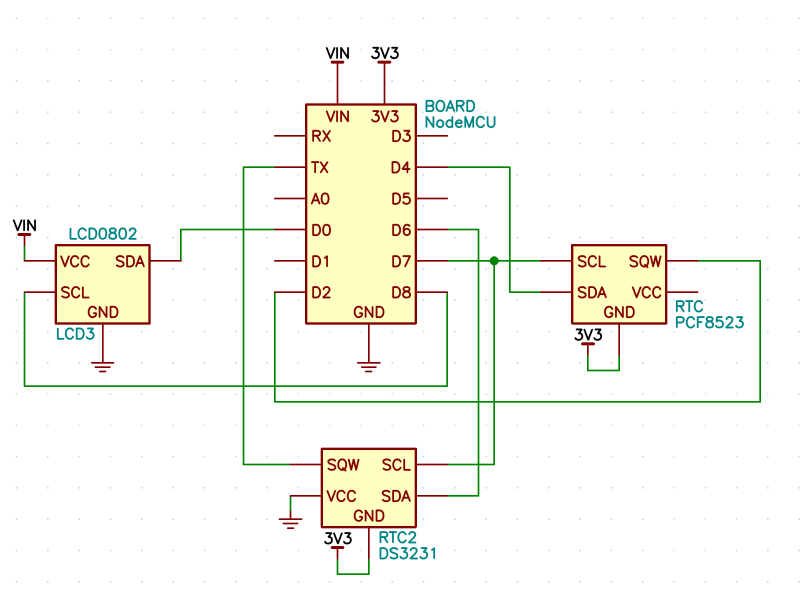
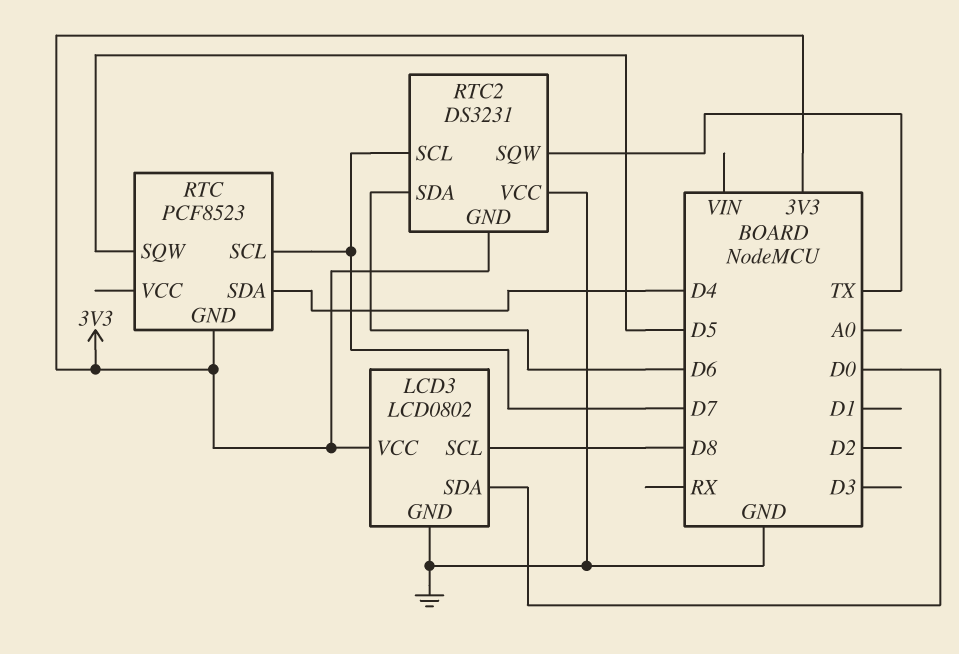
LCD3 pin VCC: VIN -> 3V3
RTC pin SQW: D2 -> D5

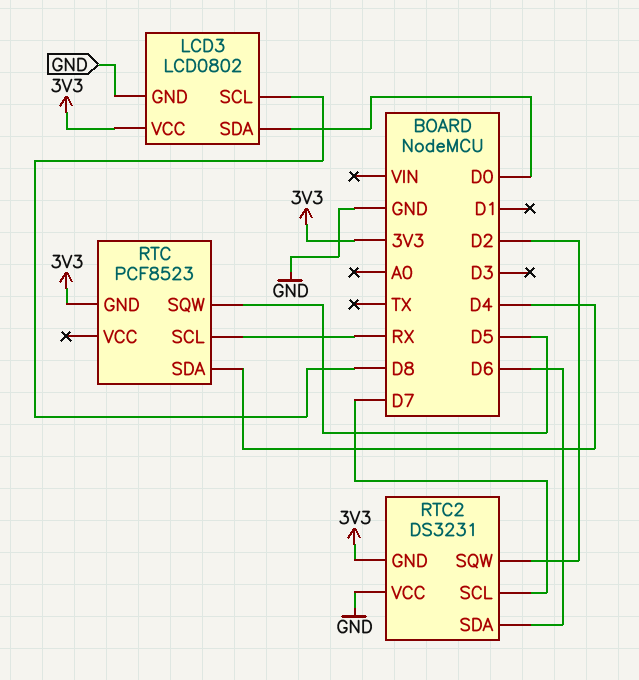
RTC pin SCL: D7 -> RX
RTC2 pin SQW: TX -> D2

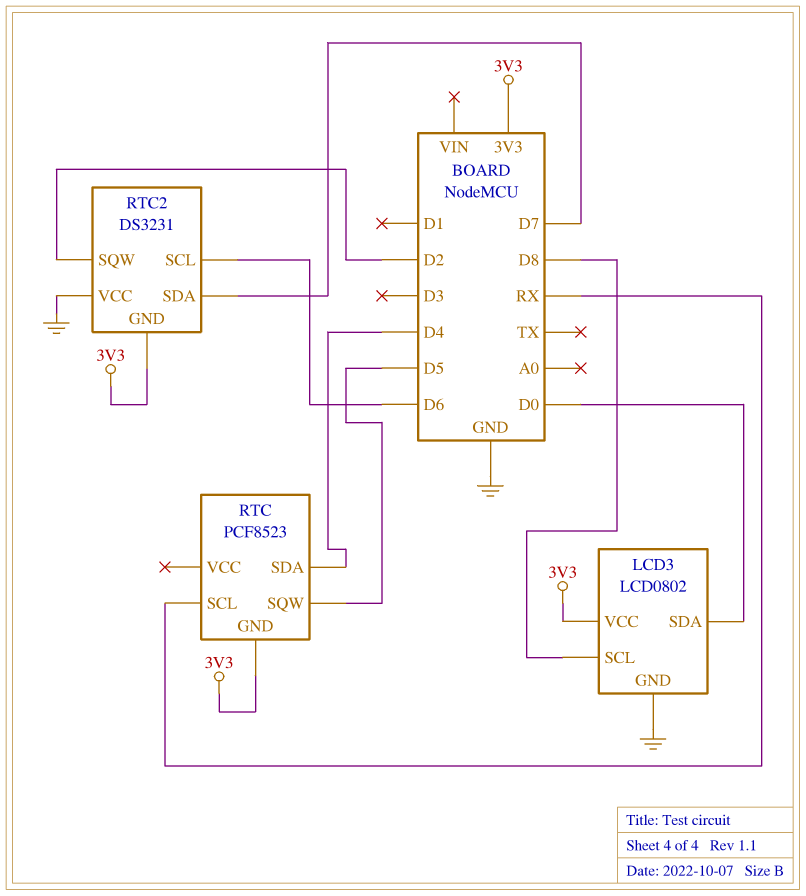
RTC2 pin SCL: D7 -> D6
RTC2 pin SDA: D6 -> D7

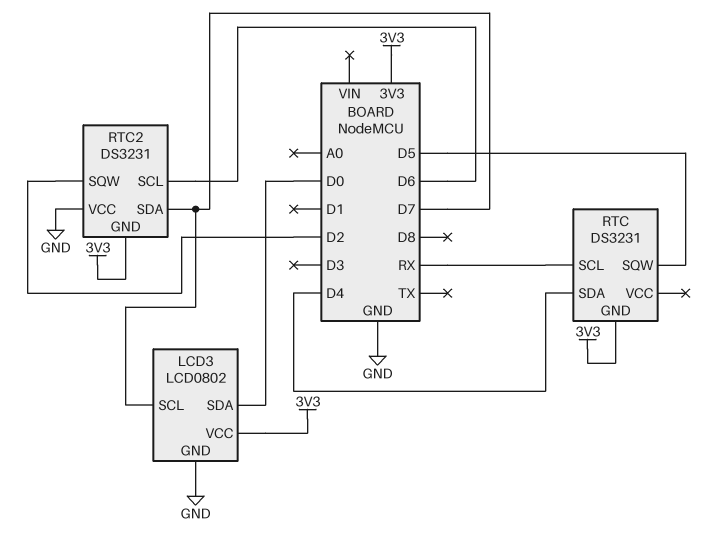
LCD3 pin SCL: D8 -> D7
RTC: PCF8523 -> DS3231

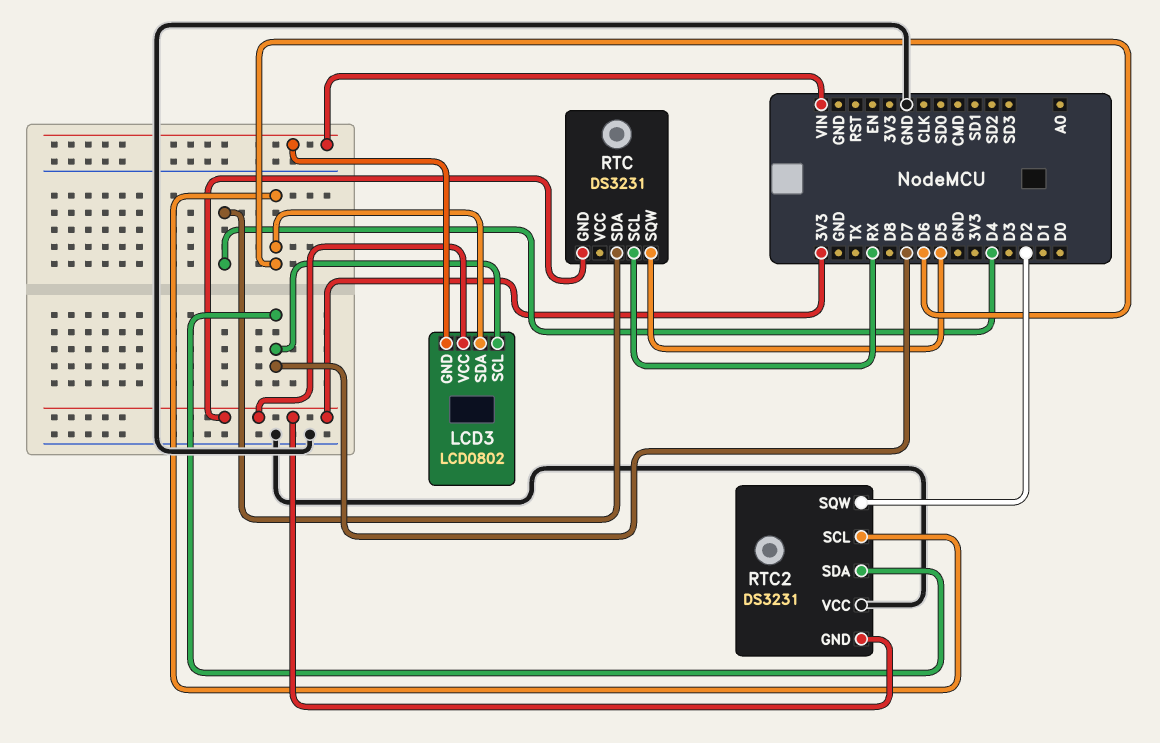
LCD3 pin GND: GND -> VIN
LCD3 pin SDA: D0 -> D6

